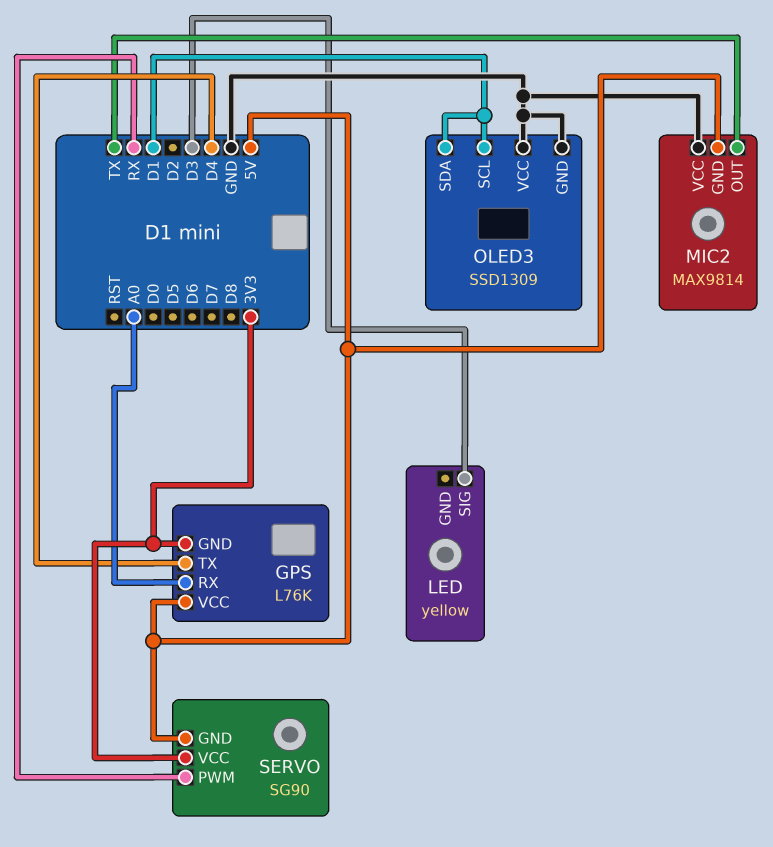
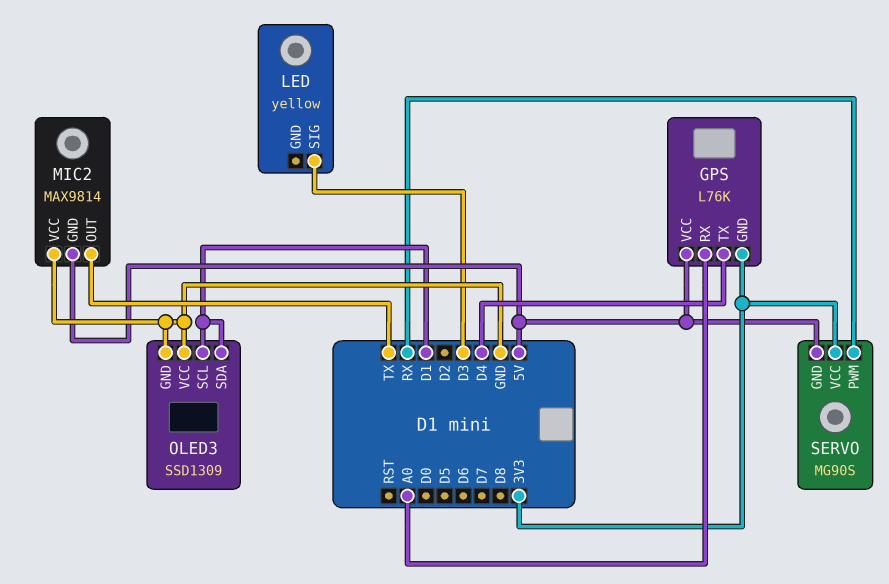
SERVO: SG90 -> MG90S

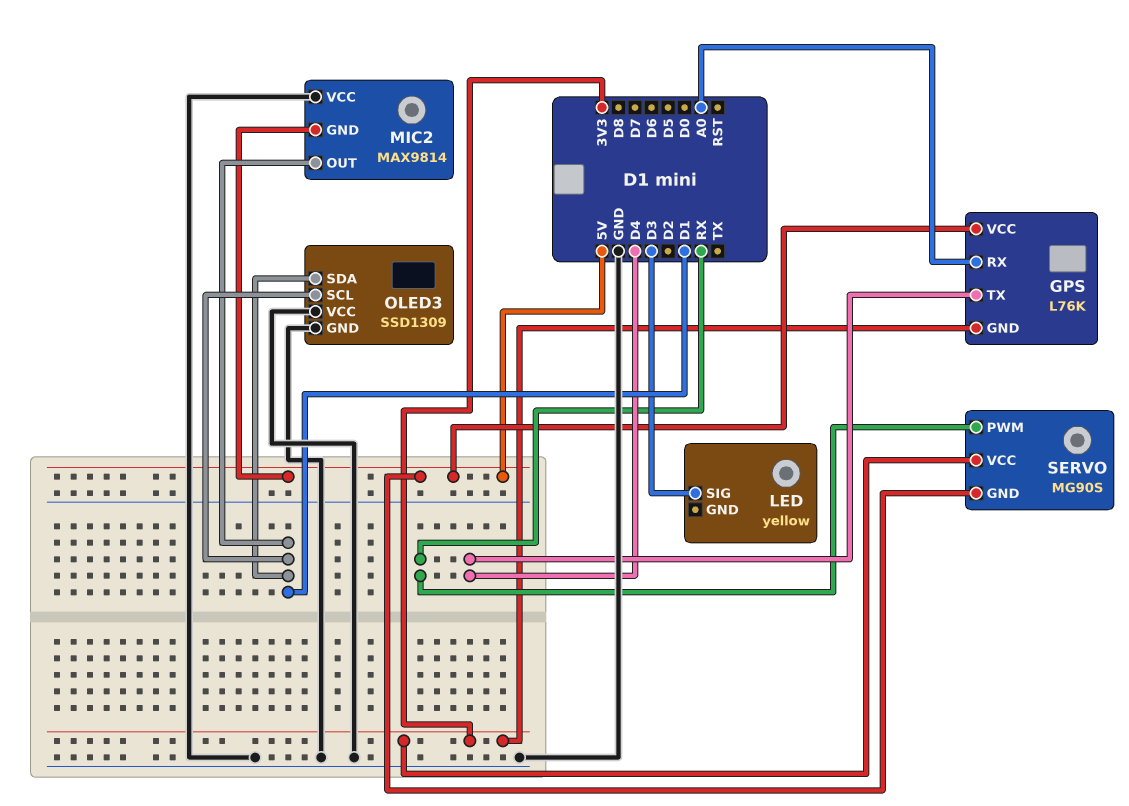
MIC2 pin OUT: TX -> D1

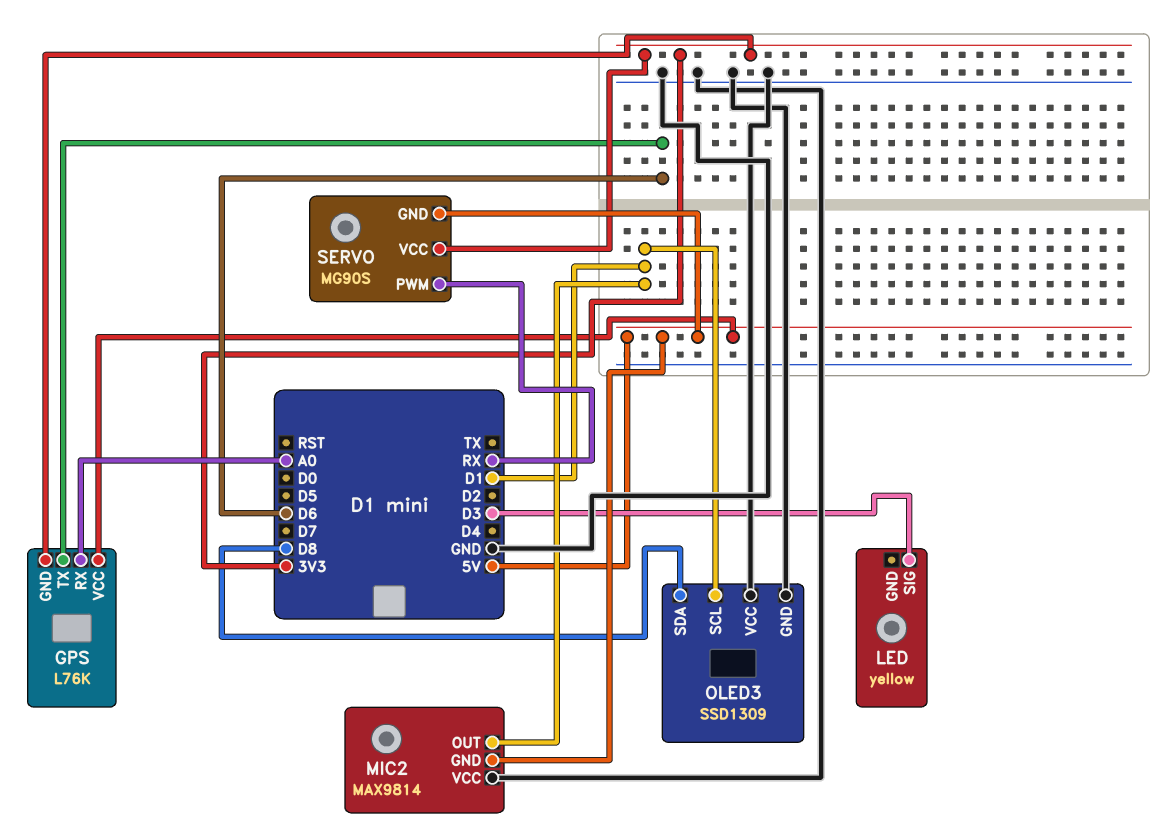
GPS pin TX: D4 -> D6
OLED3 pin SDA: D1 -> D8

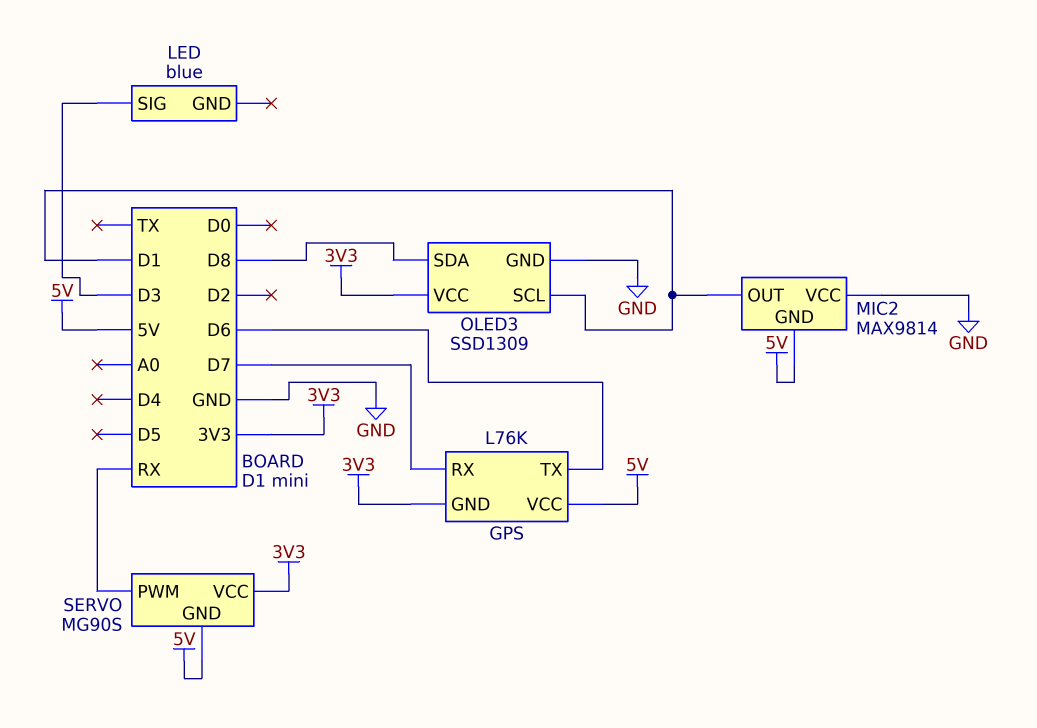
GPS pin RX: A0 -> D7
LED: yellow -> blue
OLED3 pin VCC: GND -> 3V3

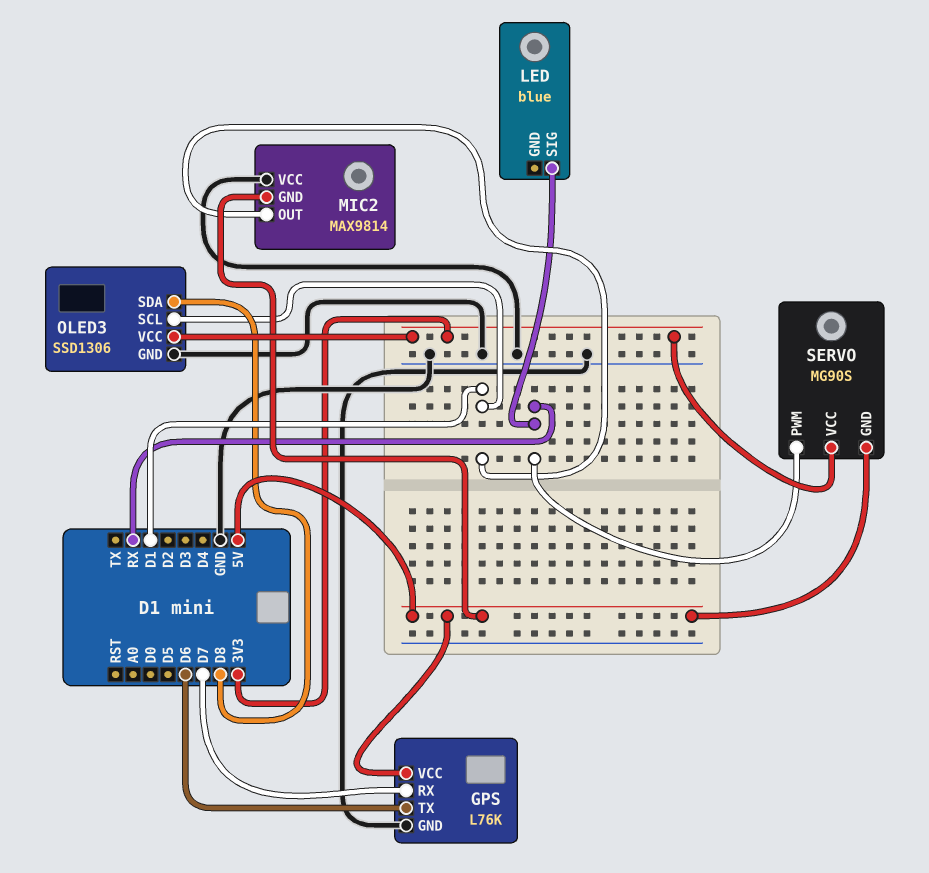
GPS pin GND: 3V3 -> GND
LED pin SIG: D3 -> RX
OLED3: SSD1309 -> SSD1306

